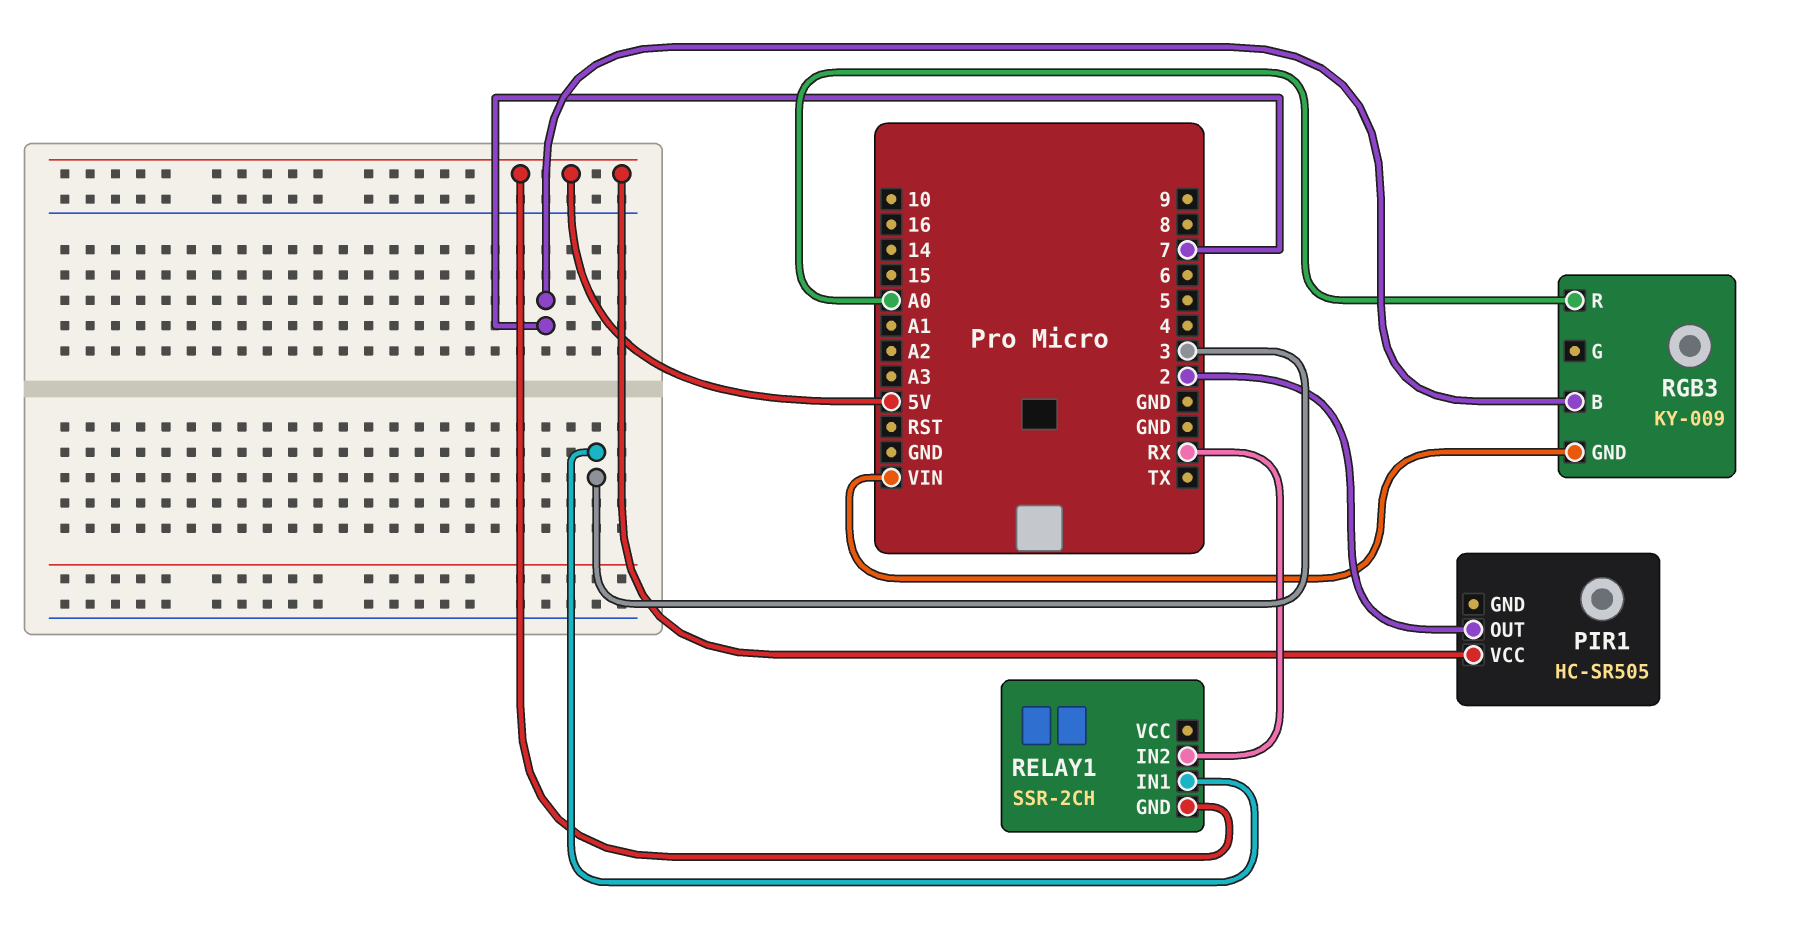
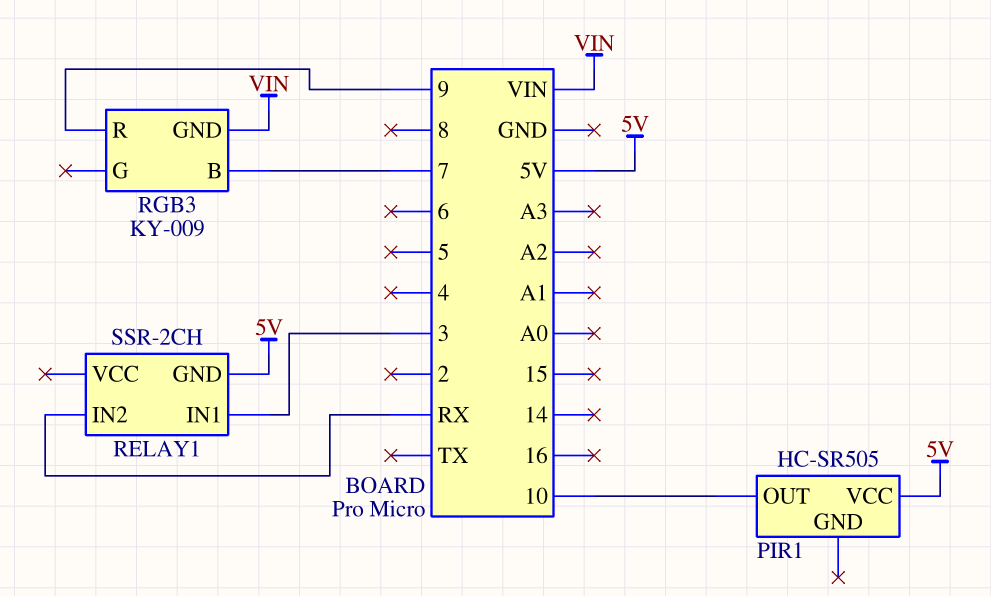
PIR1 pin OUT: 2 -> 10
RGB3 pin R: A0 -> 9

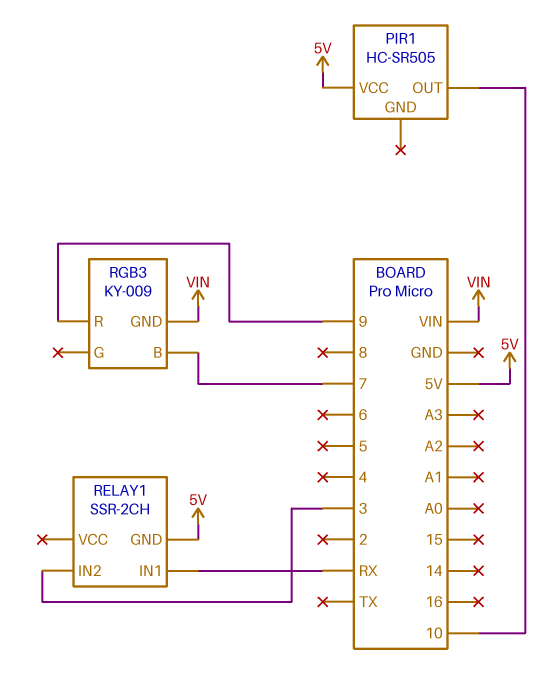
RELAY1 pin IN1: 3 -> RX
RELAY1 pin IN2: RX -> 3

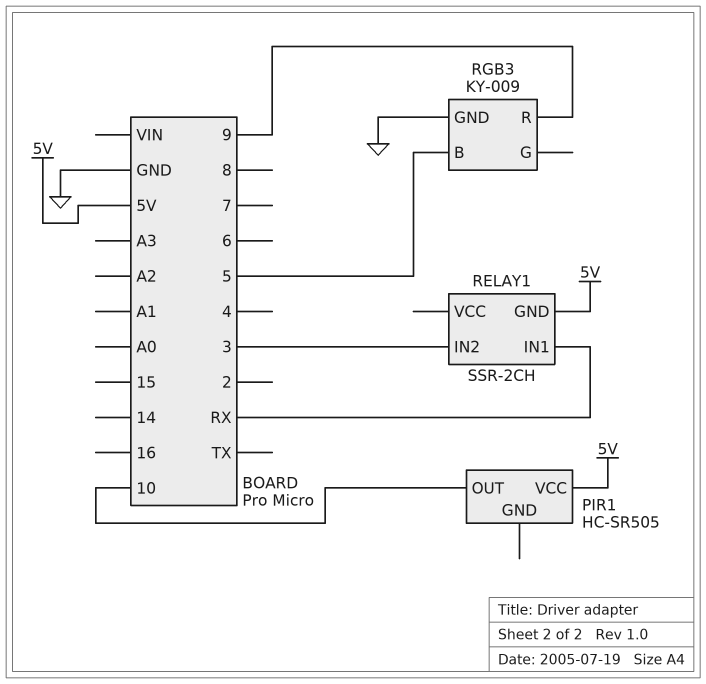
RGB3 pin B: 7 -> 5
RGB3 pin GND: VIN -> GND

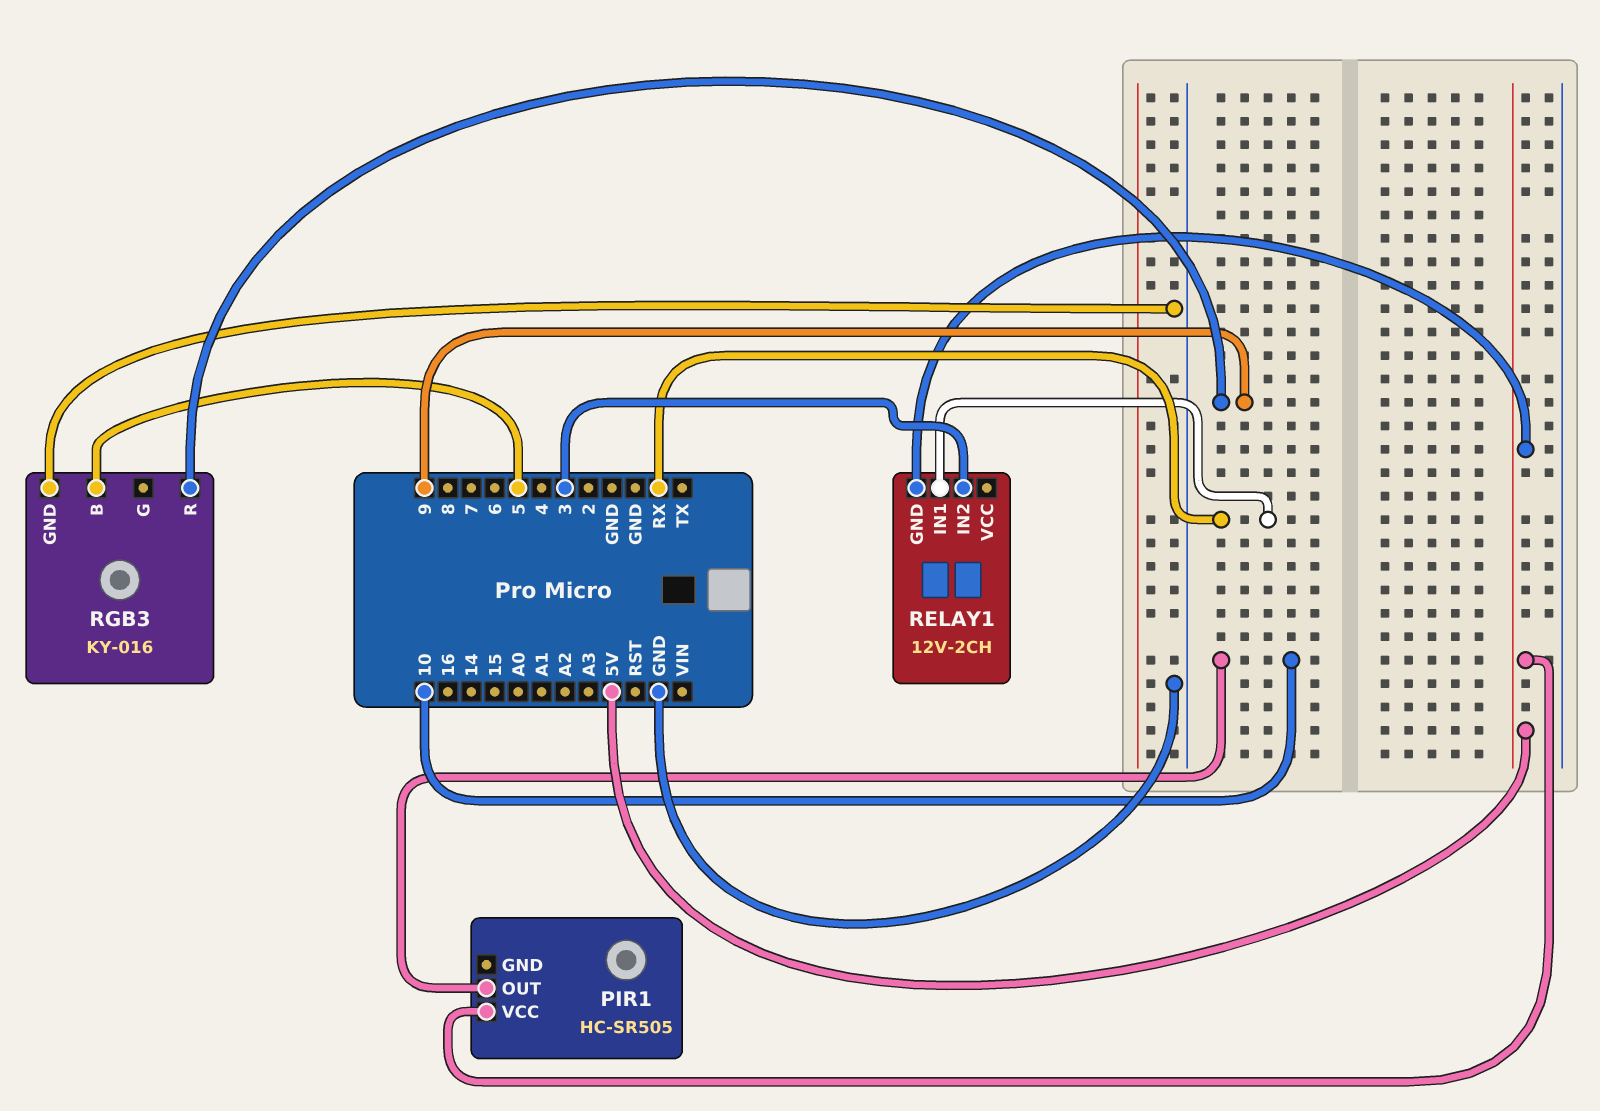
RELAY1: SSR-2CH -> 12V-2CH
RGB3: KY-009 -> KY-016

